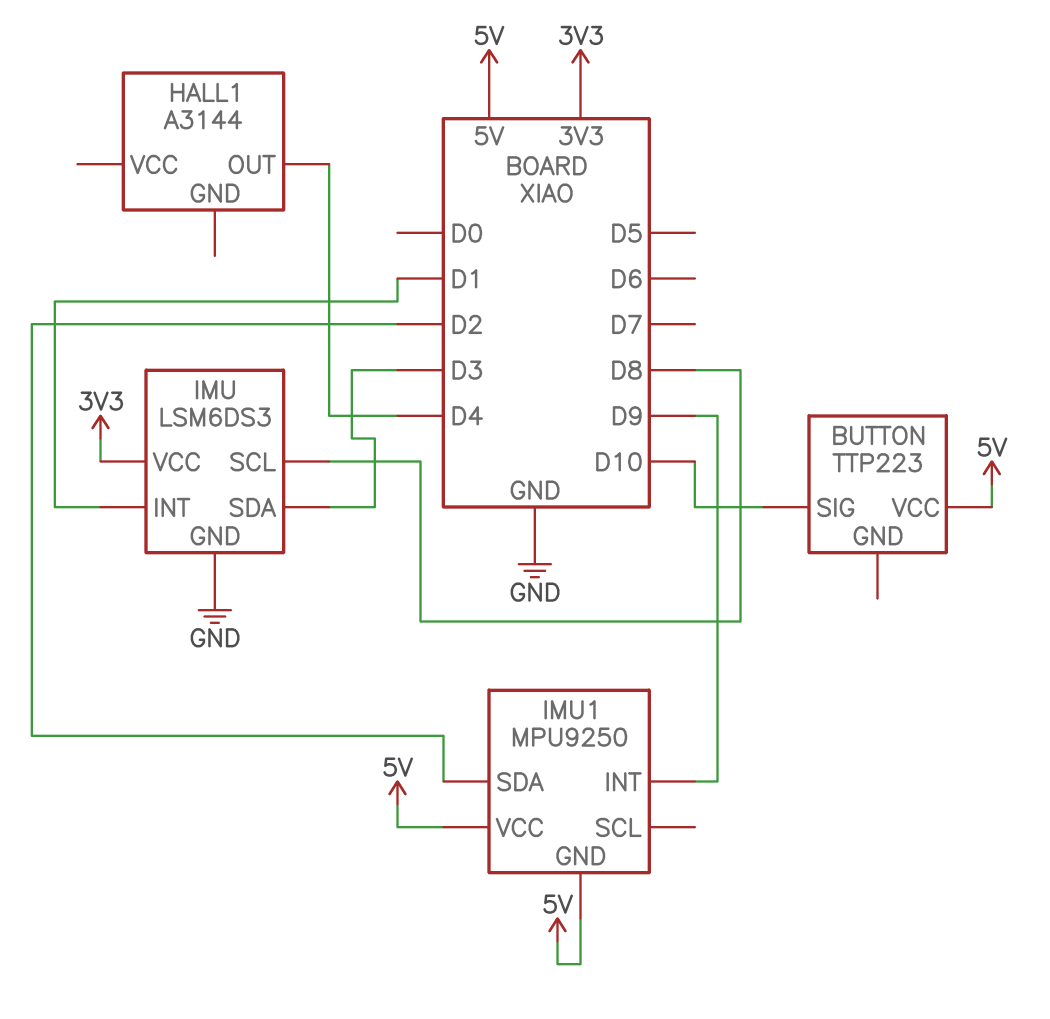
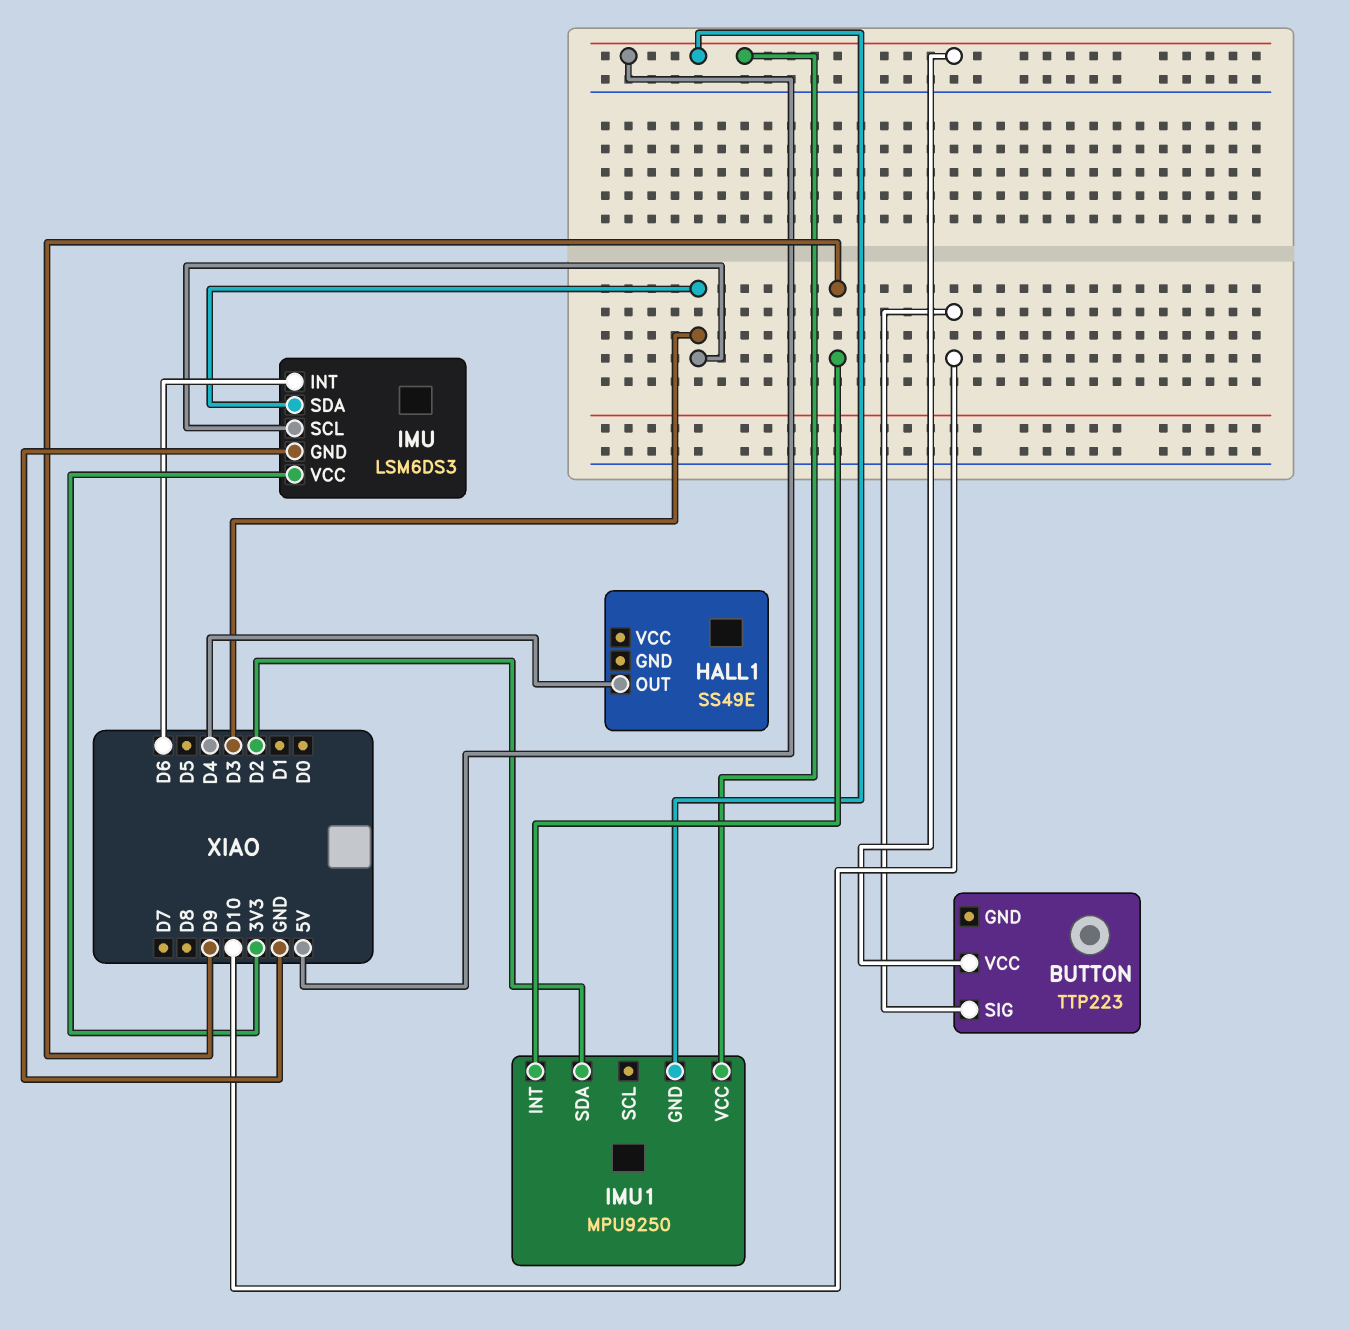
HALL1: A3144 -> SS49E
IMU pin INT: D1 -> D6
IMU pin SCL: D8 -> D3

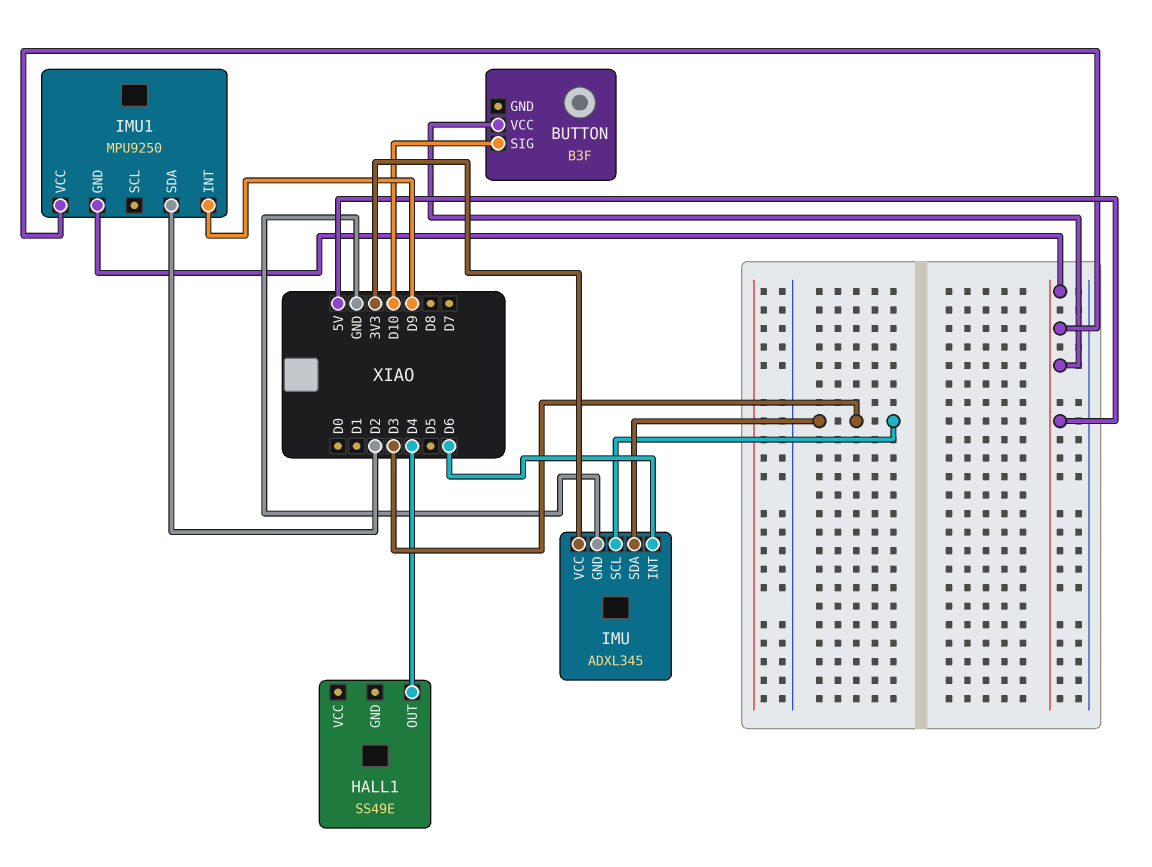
BUTTON: TTP223 -> B3F
IMU: LSM6DS3 -> ADXL345

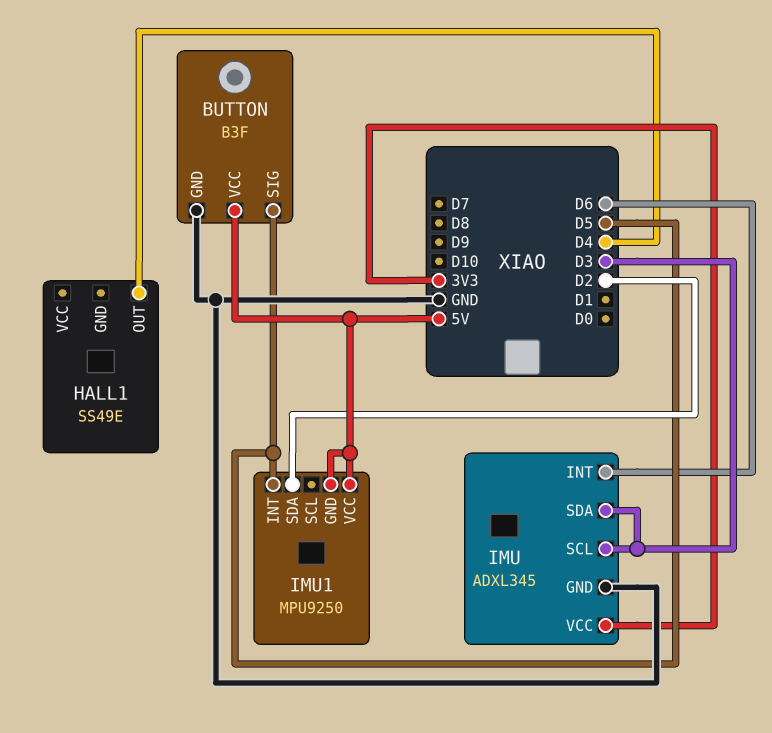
BUTTON pin GND: none -> GND
BUTTON pin SIG: D10 -> D5
IMU1 pin INT: D9 -> D5

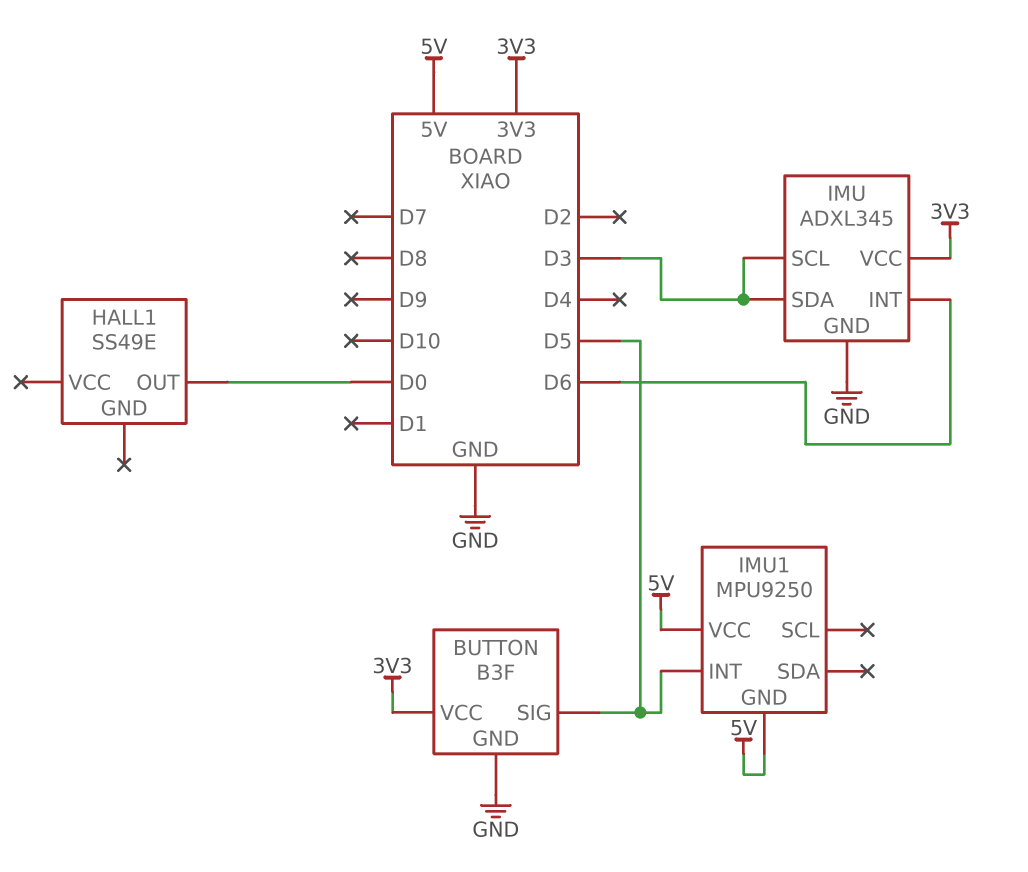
BUTTON pin VCC: 5V -> 3V3
HALL1 pin OUT: D4 -> D0
IMU1 pin SDA: D2 -> none

